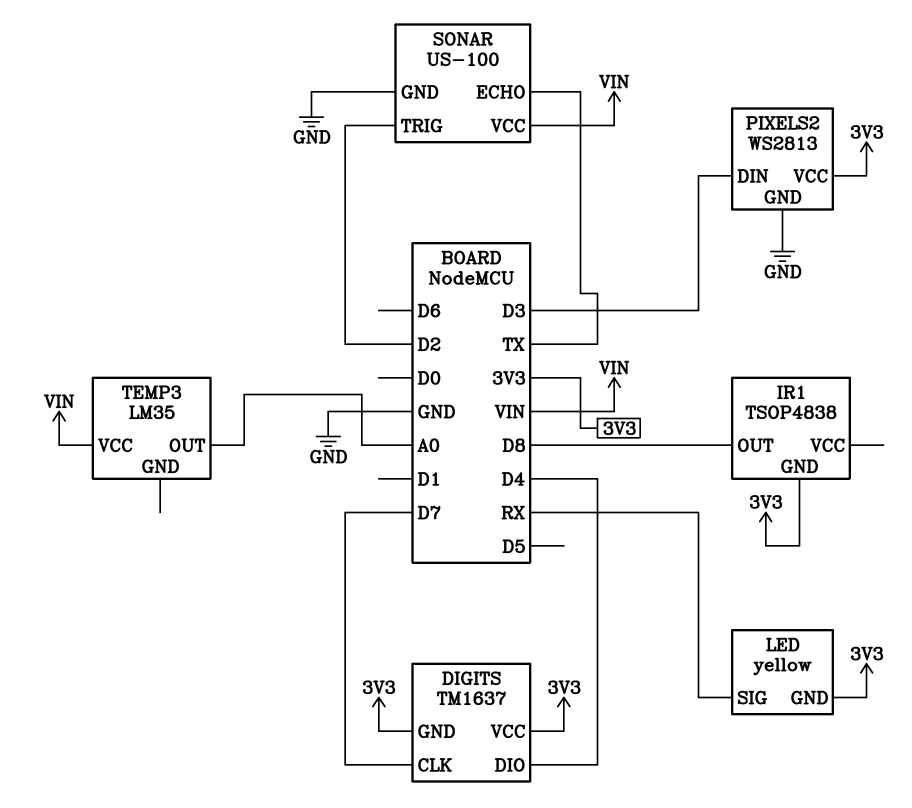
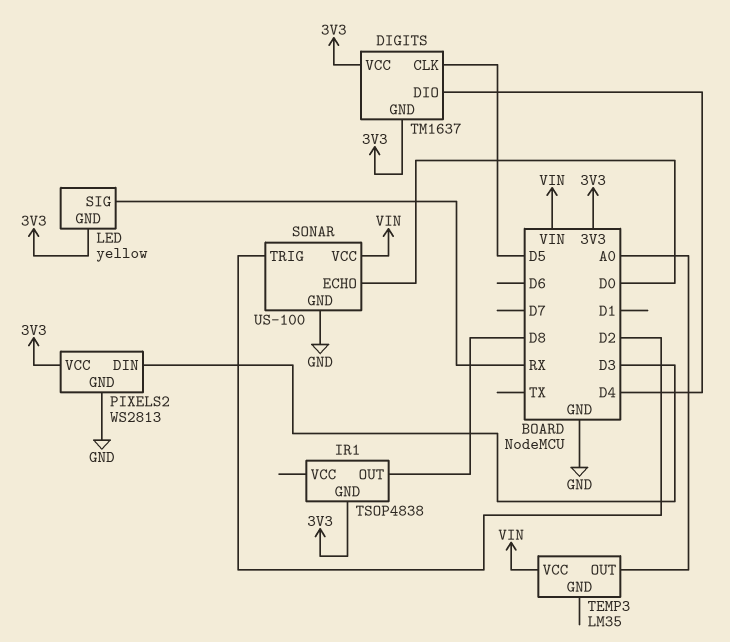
DIGITS pin CLK: D7 -> D5
SONAR pin ECHO: TX -> D0

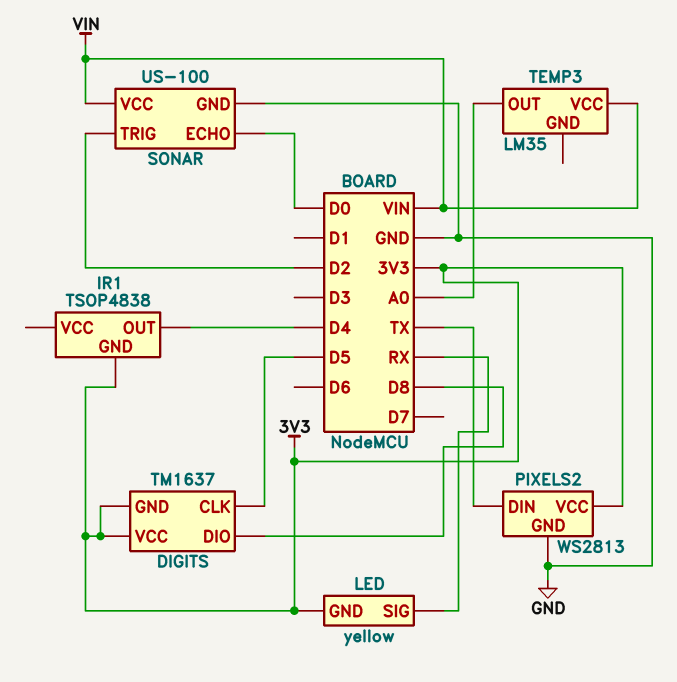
DIGITS pin DIO: D4 -> D8
IR1 pin OUT: D8 -> D4
PIXELS2 pin DIN: D3 -> TX

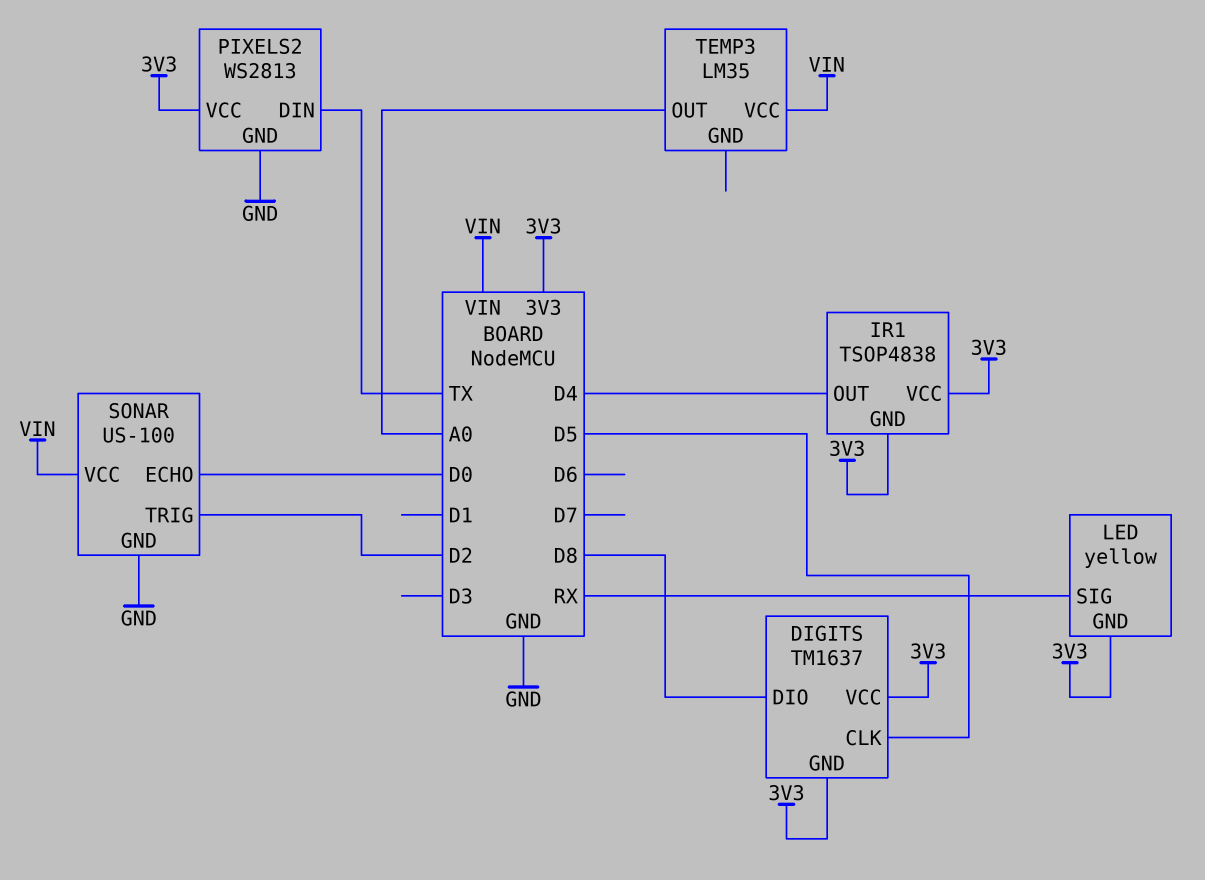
IR1 pin VCC: none -> 3V3

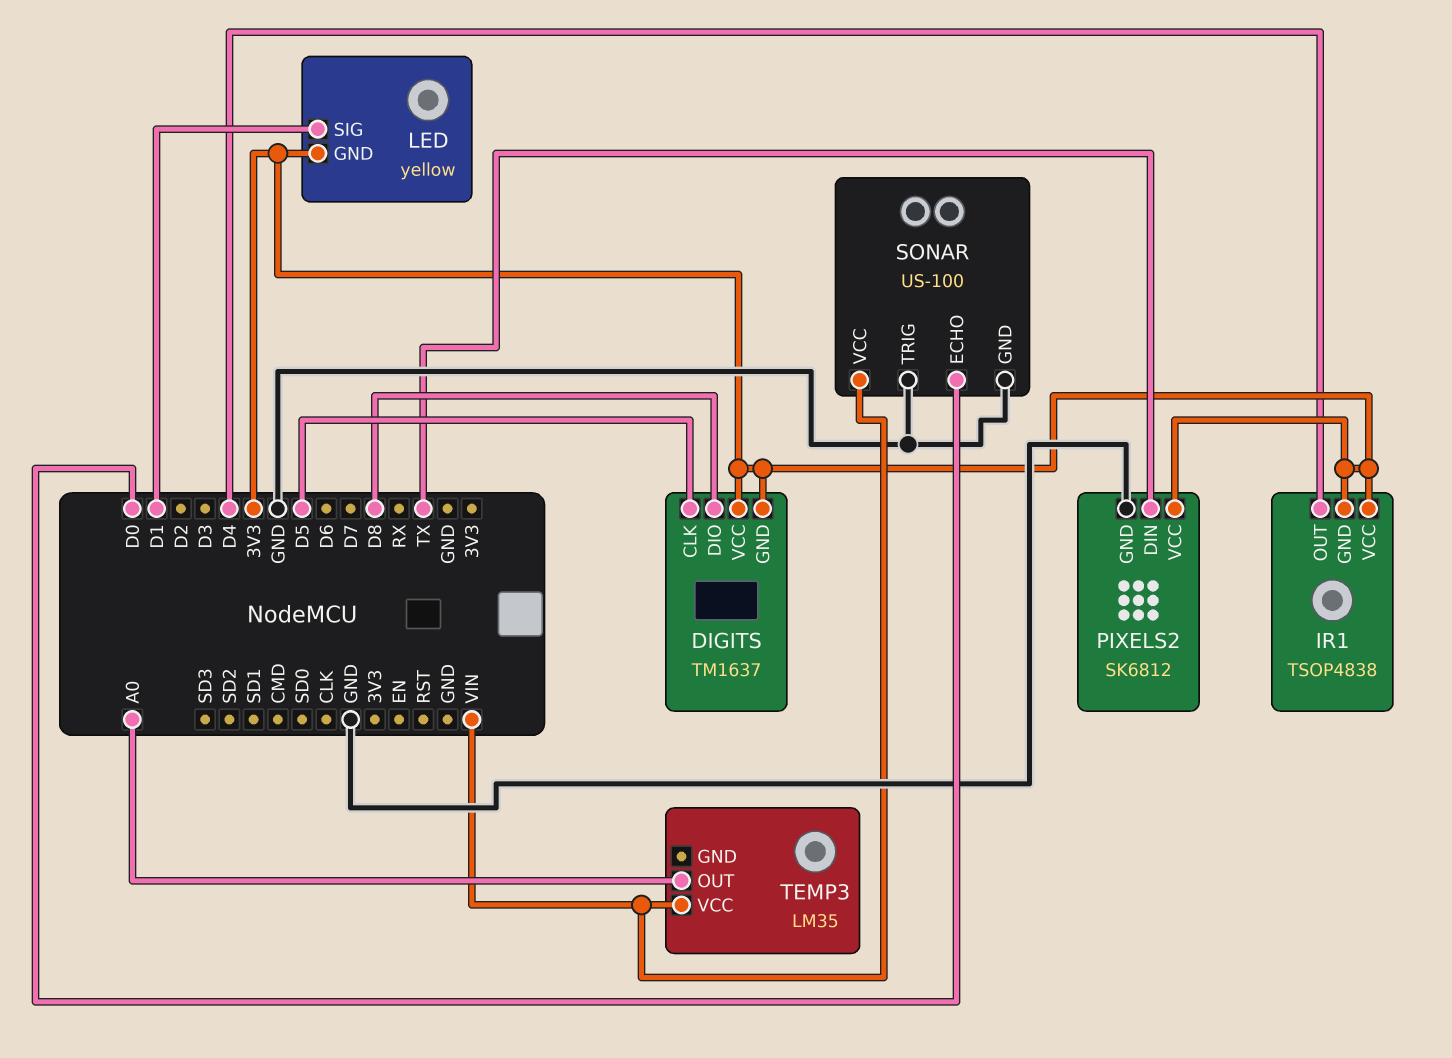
LED pin SIG: RX -> D1
PIXELS2: WS2813 -> SK6812
SONAR pin TRIG: D2 -> GND

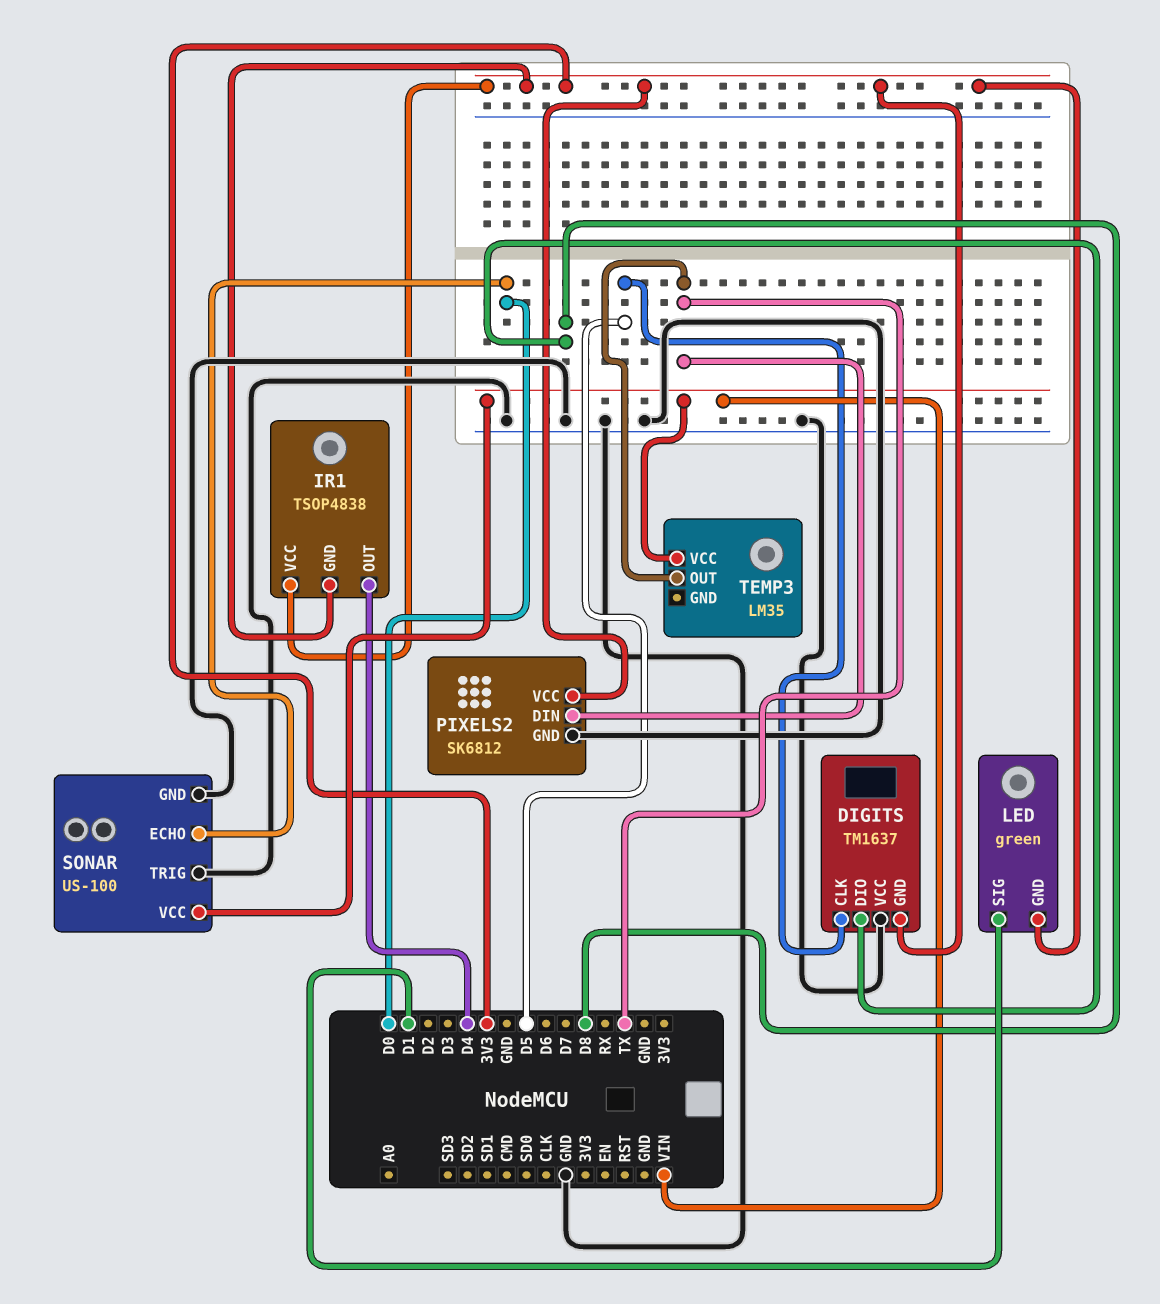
DIGITS pin VCC: 3V3 -> GND
LED: yellow -> green
TEMP3 pin OUT: A0 -> TX

